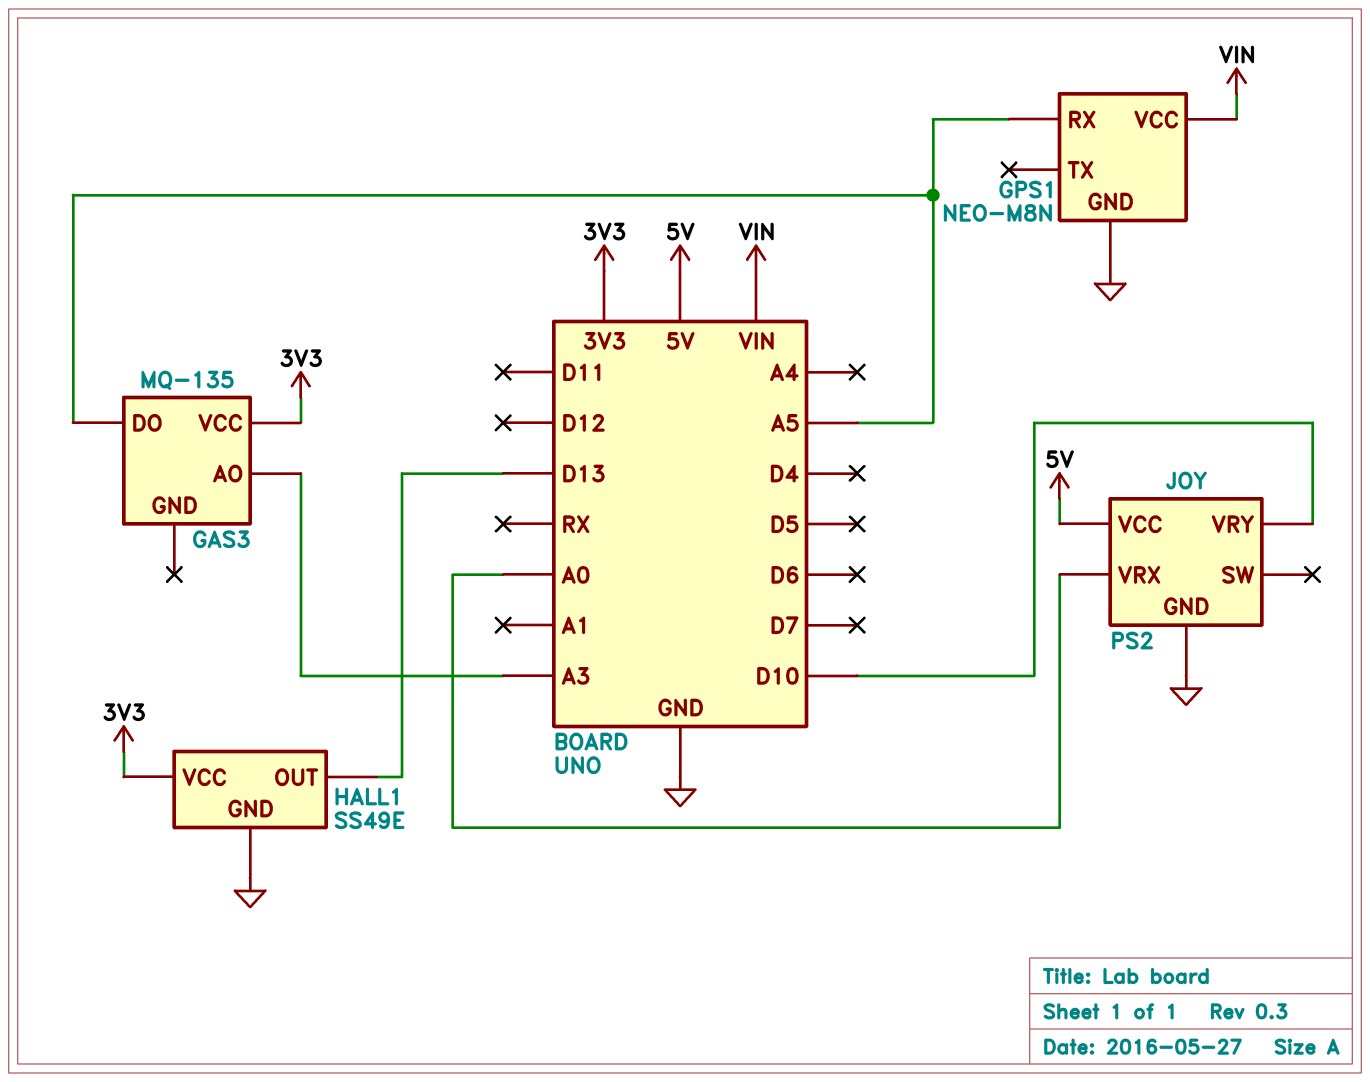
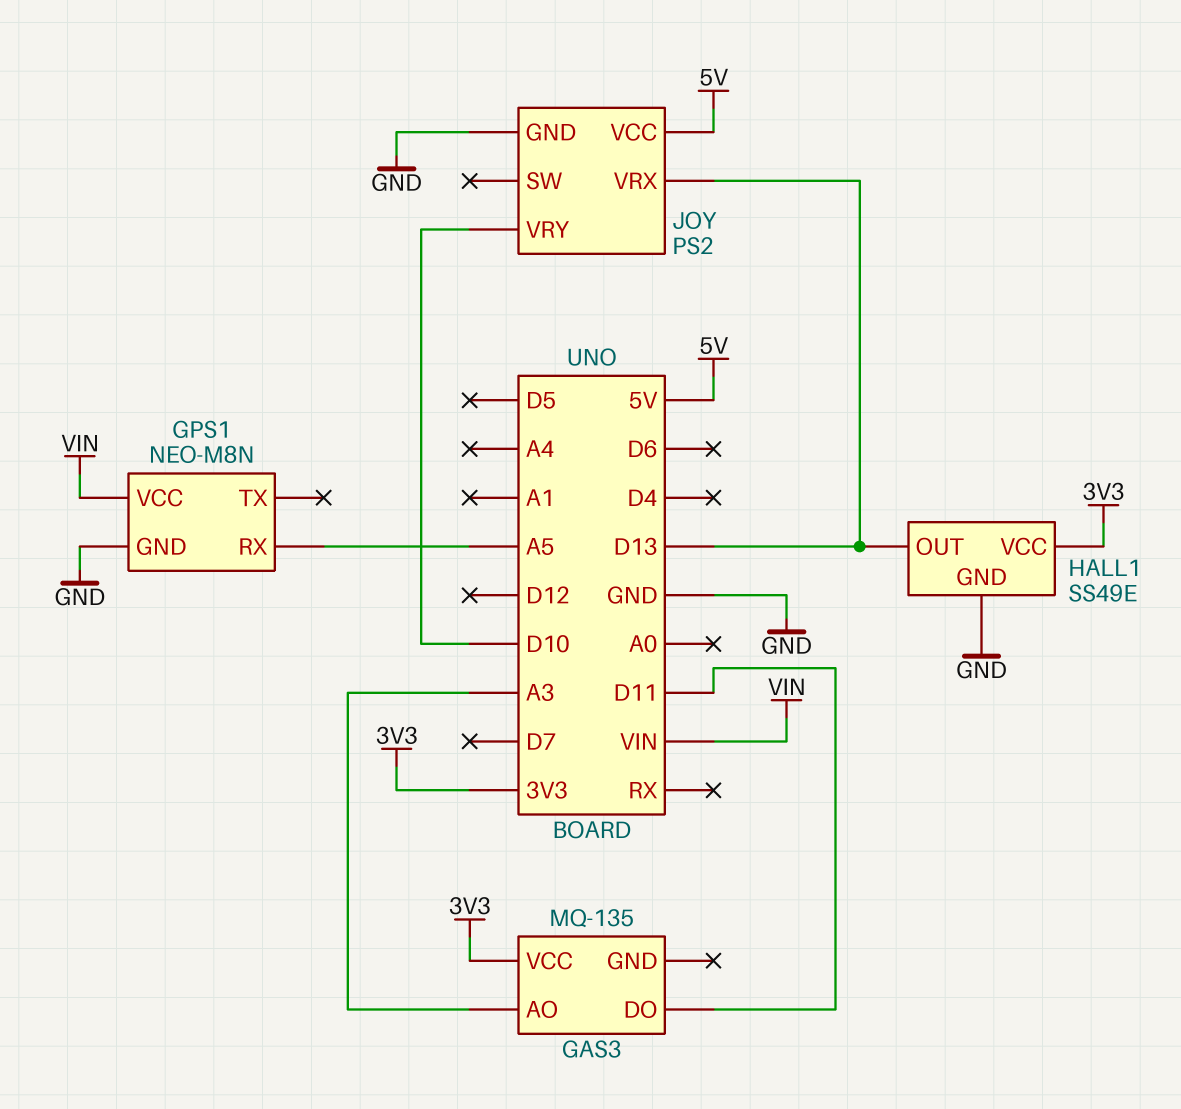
GAS3 pin DO: A5 -> D11
JOY pin VRX: A0 -> D13

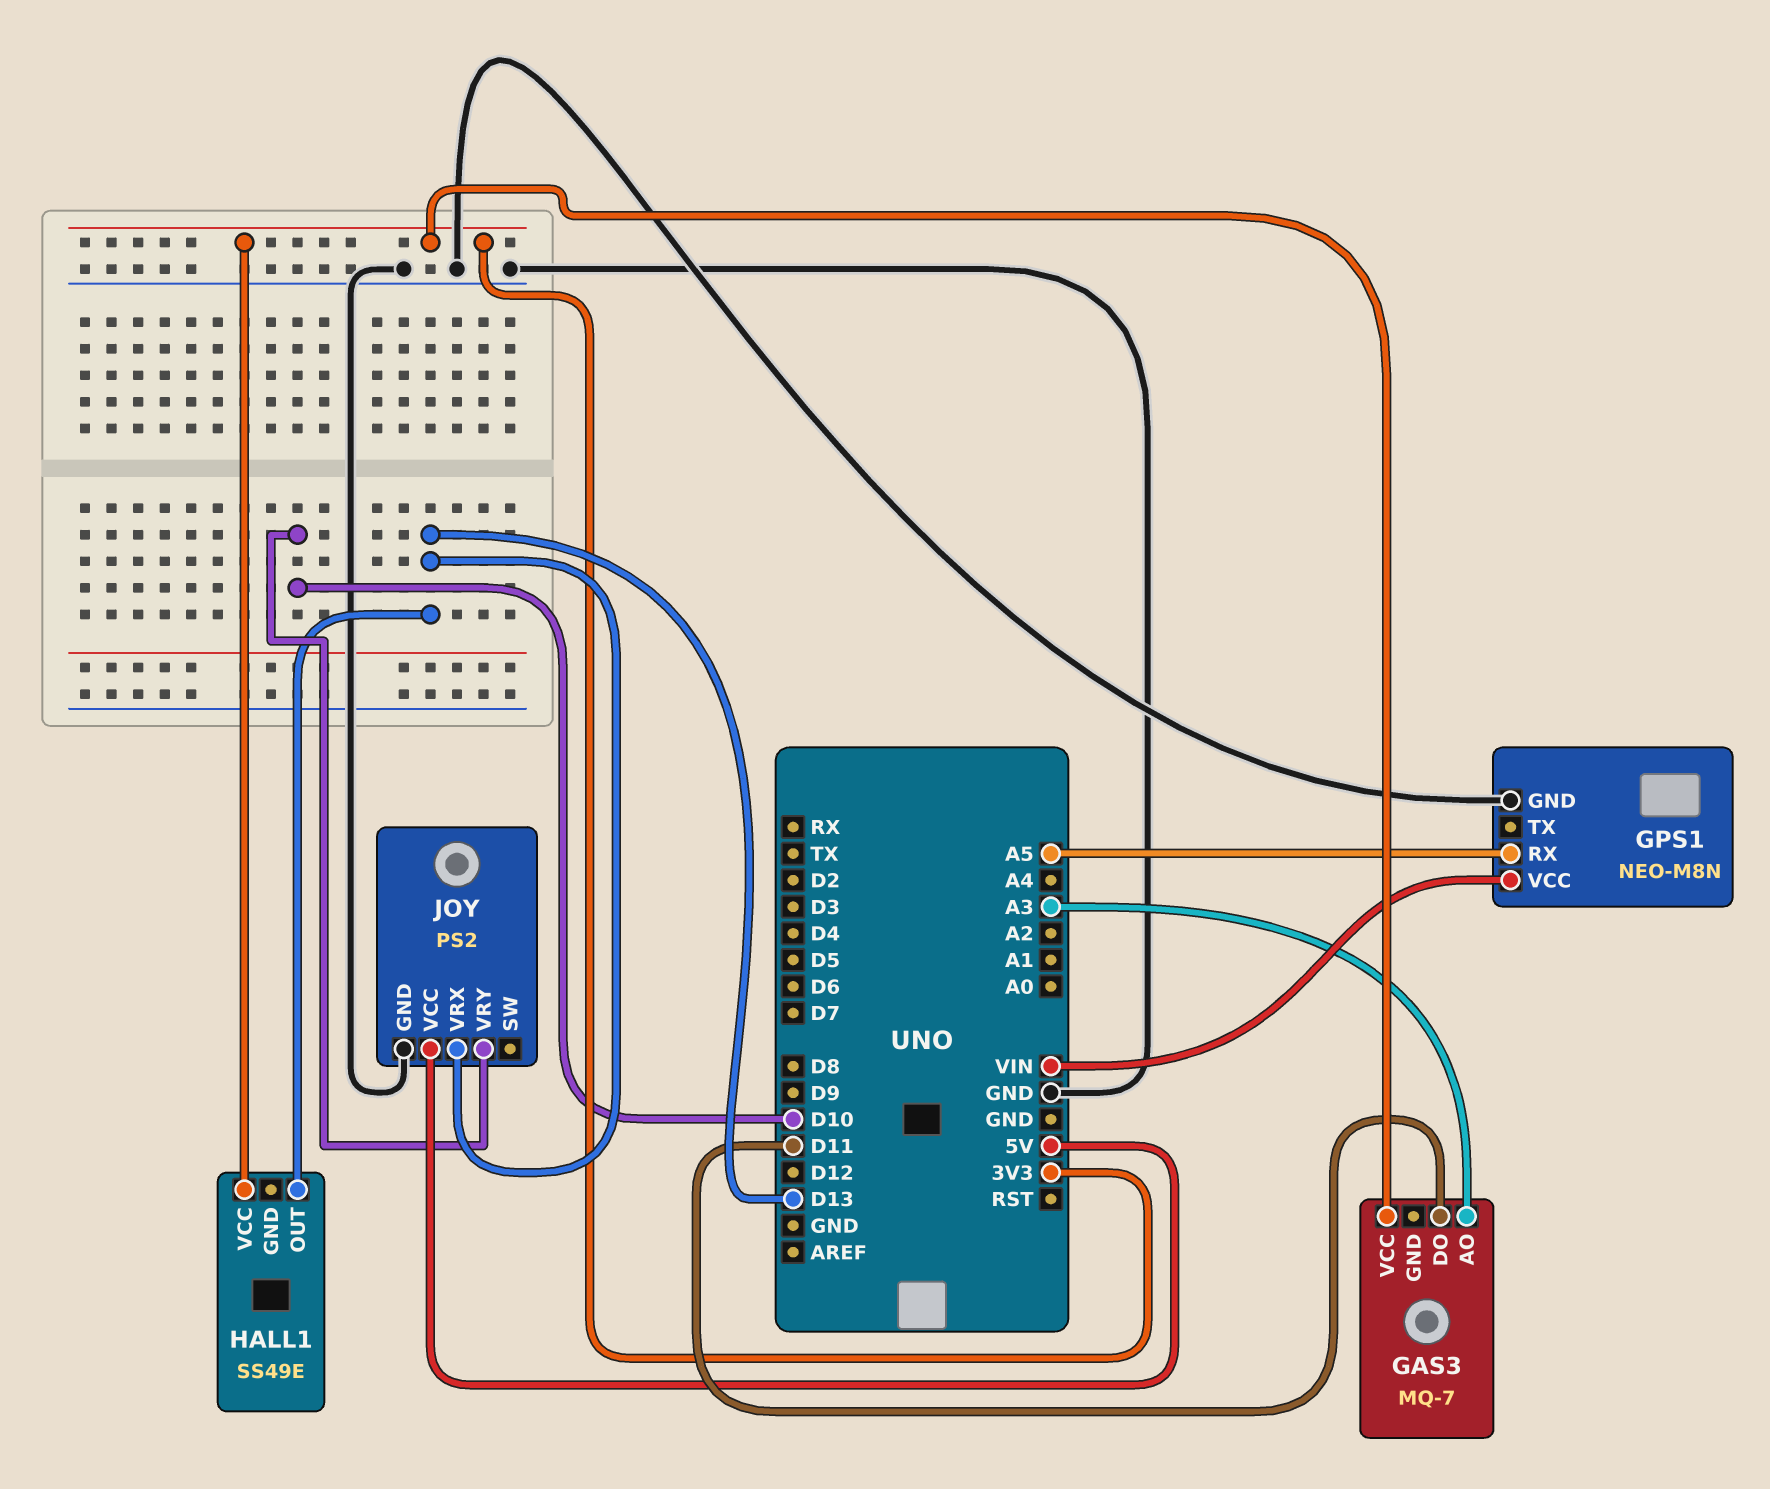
GAS3: MQ-135 -> MQ-7
HALL1 pin GND: GND -> none

